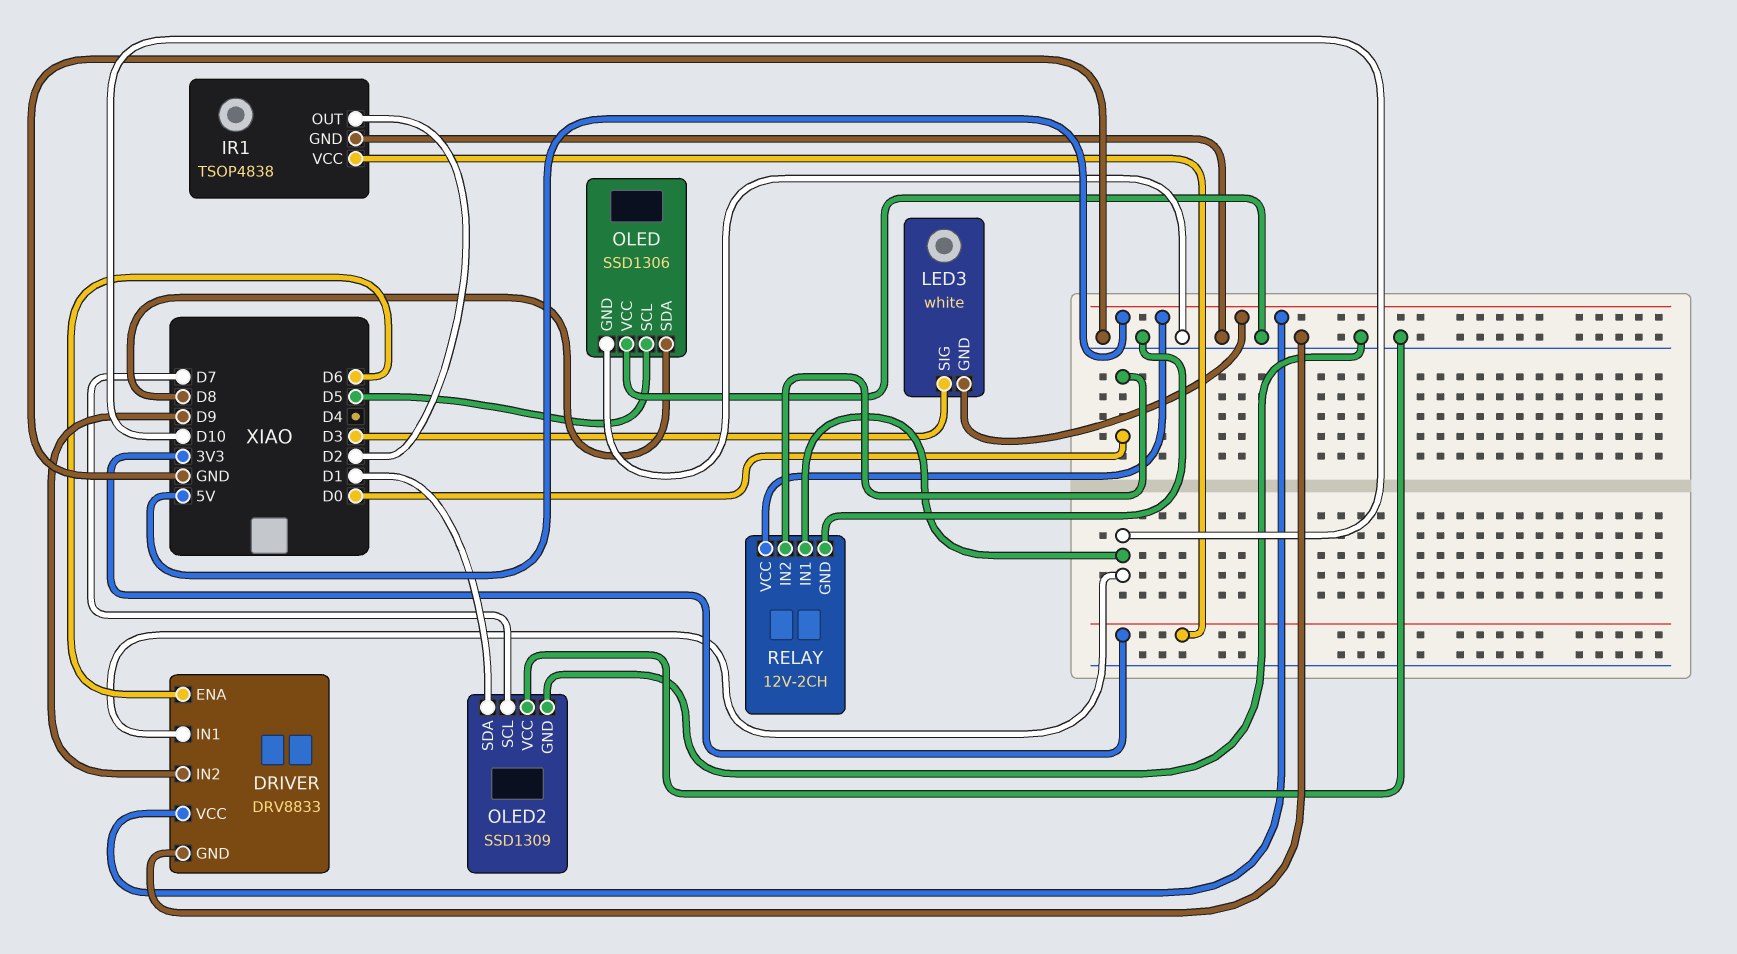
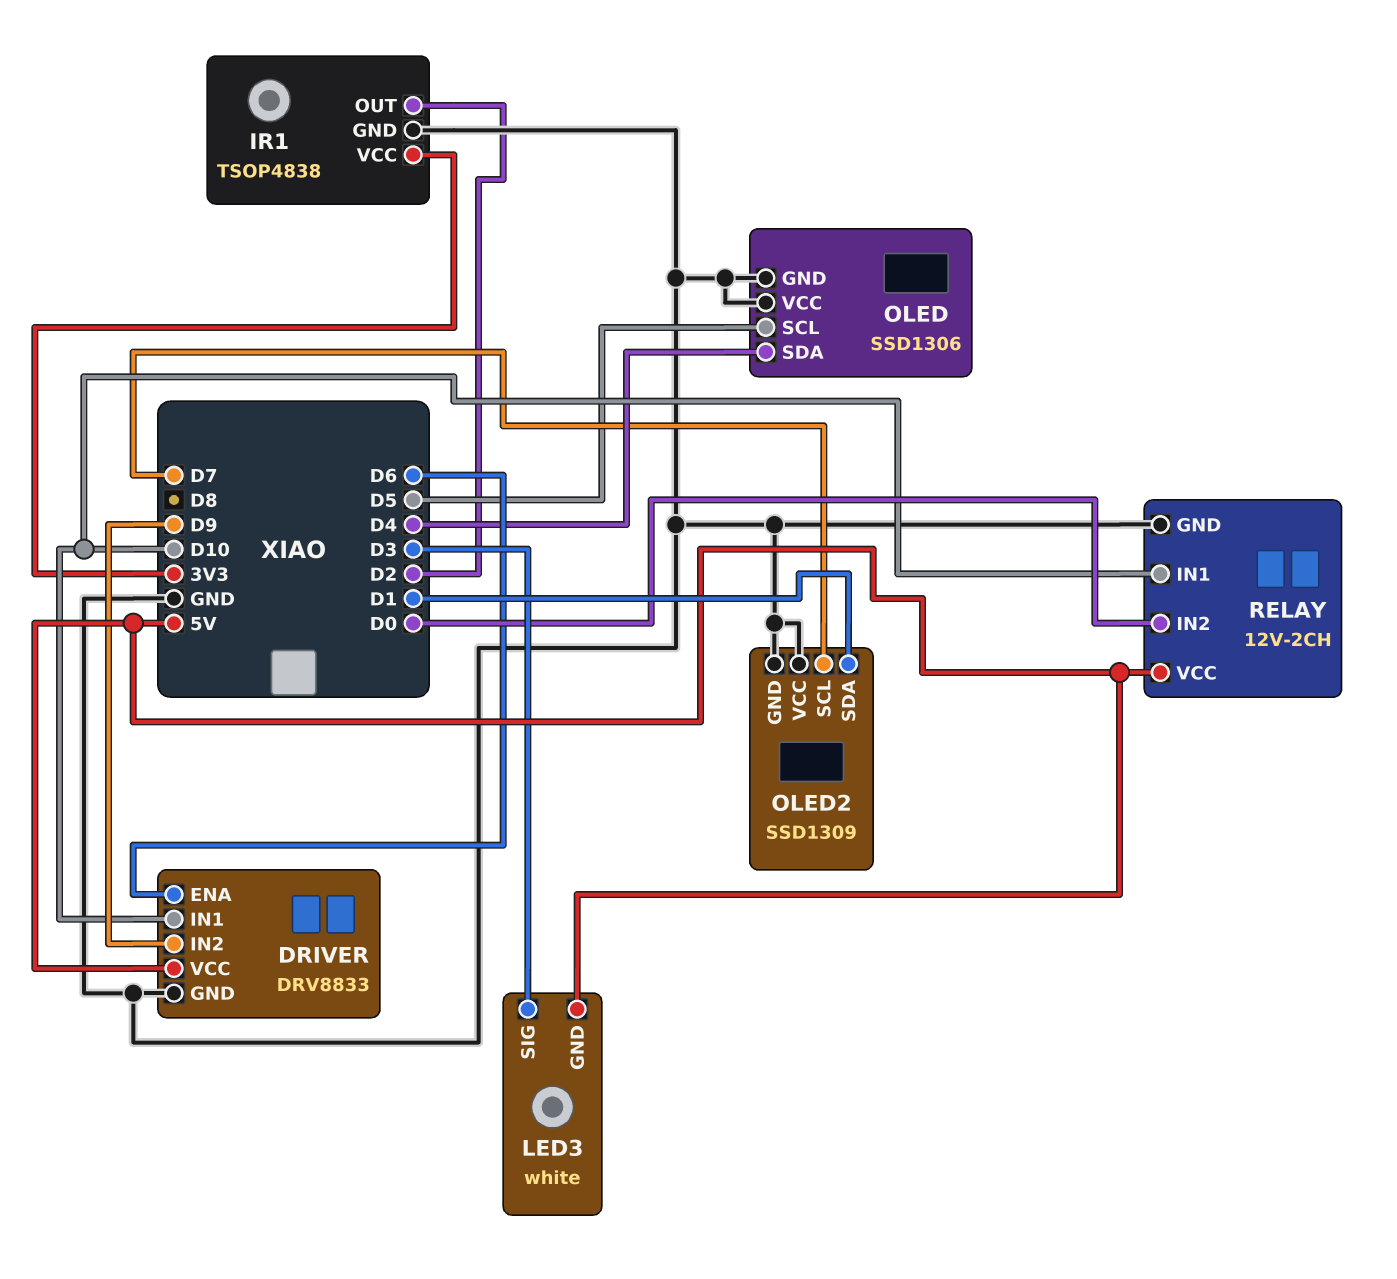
OLED pin SDA: D8 -> D4

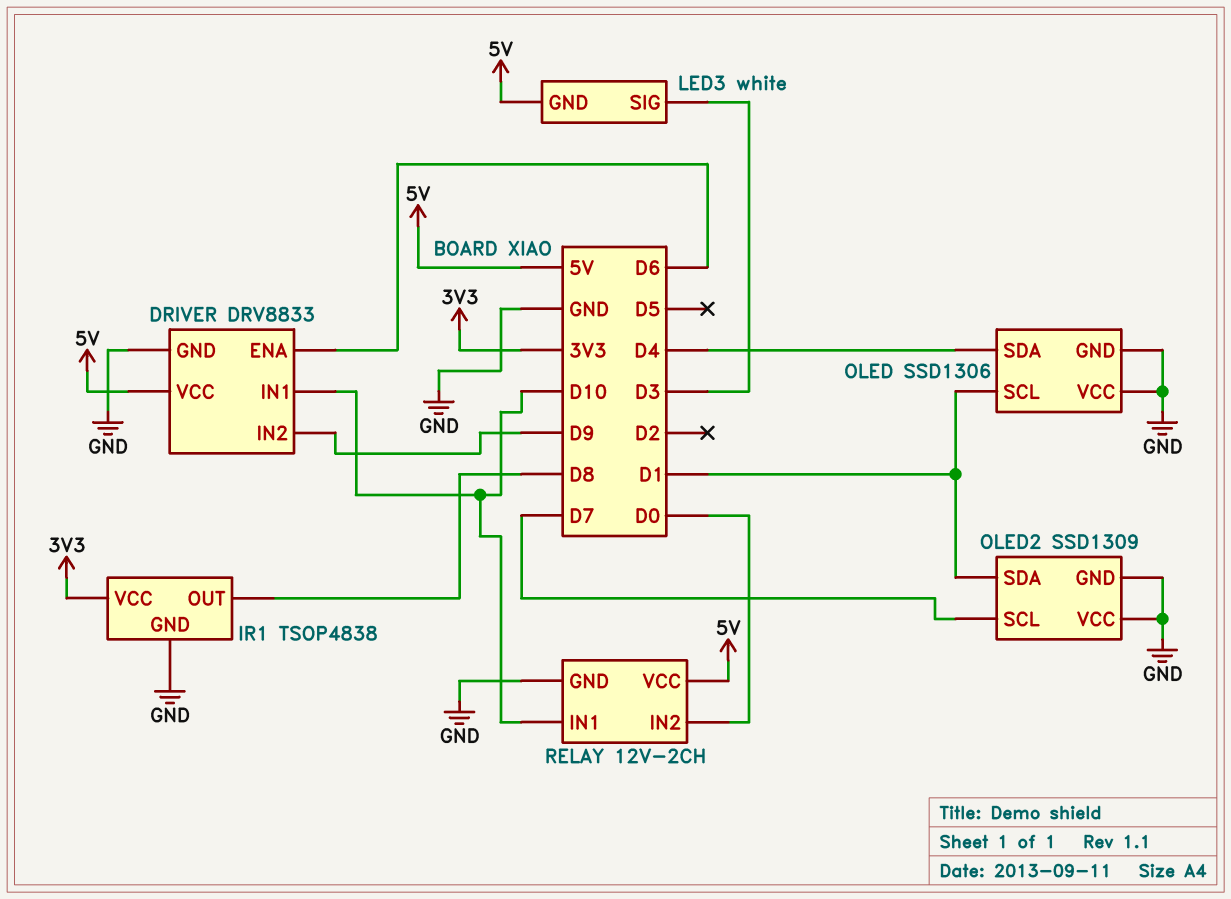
IR1 pin OUT: D2 -> D8
OLED pin SCL: D5 -> D1

